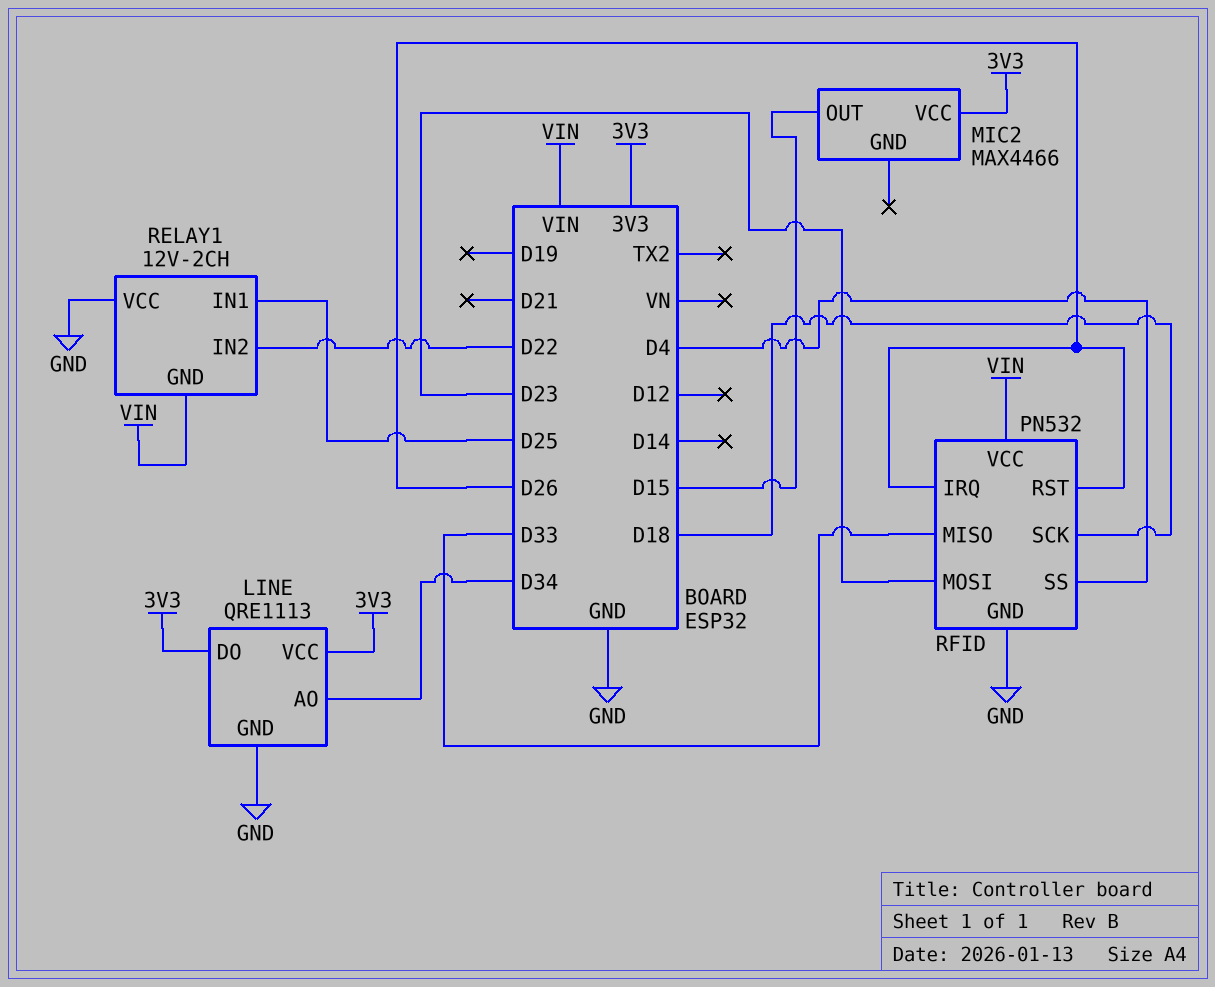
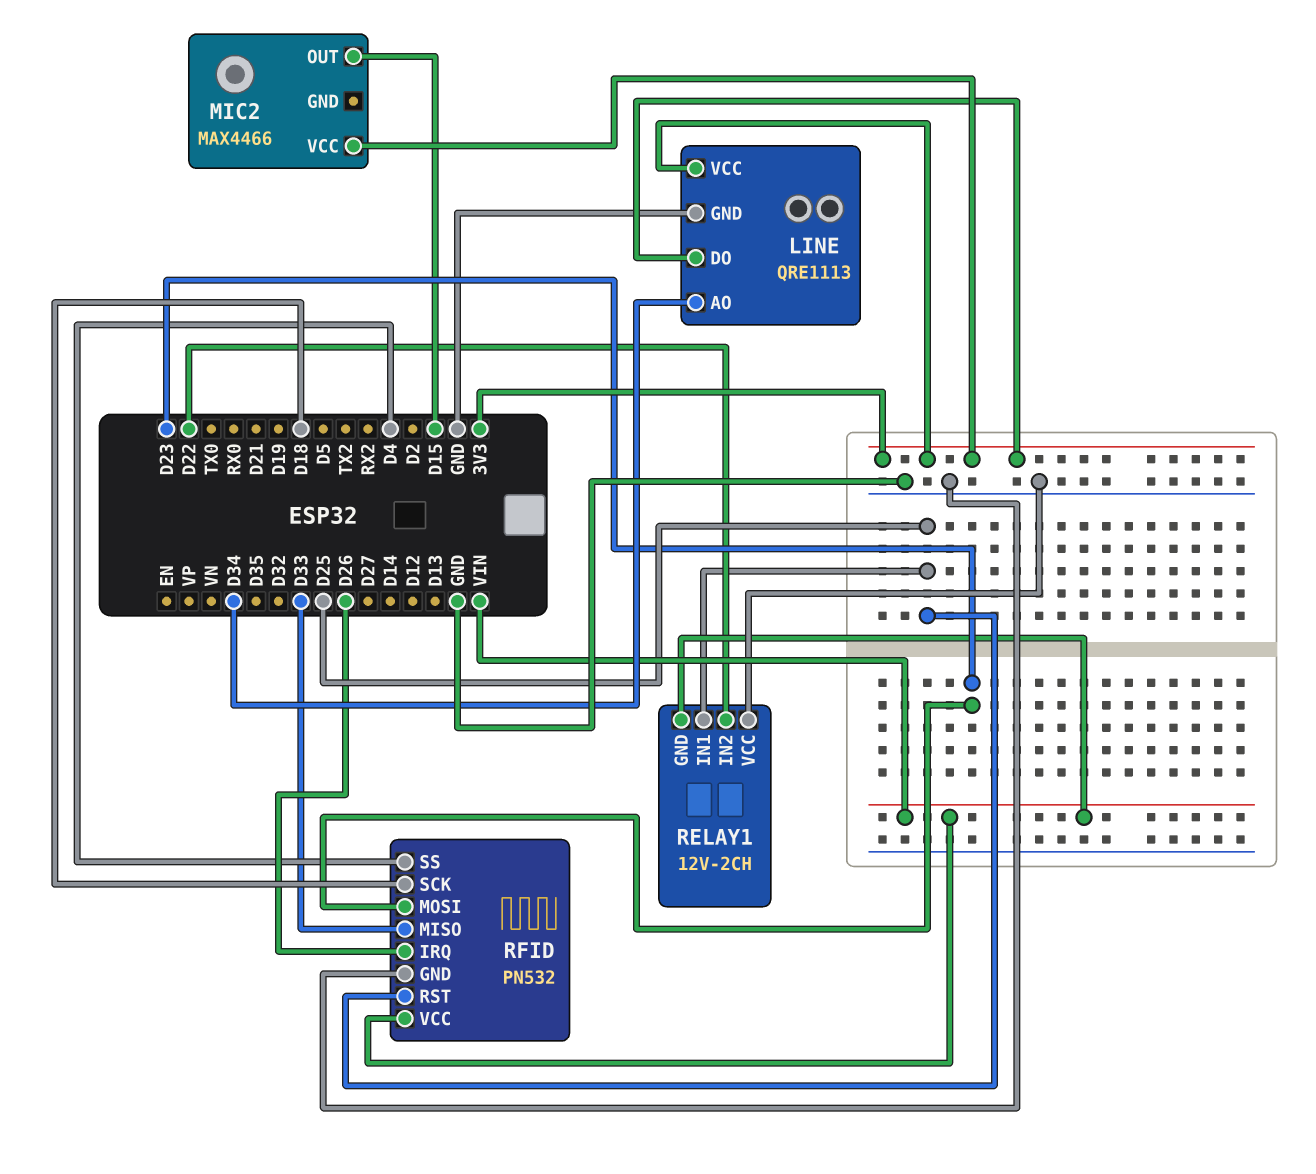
RFID pin RST: D26 -> D25

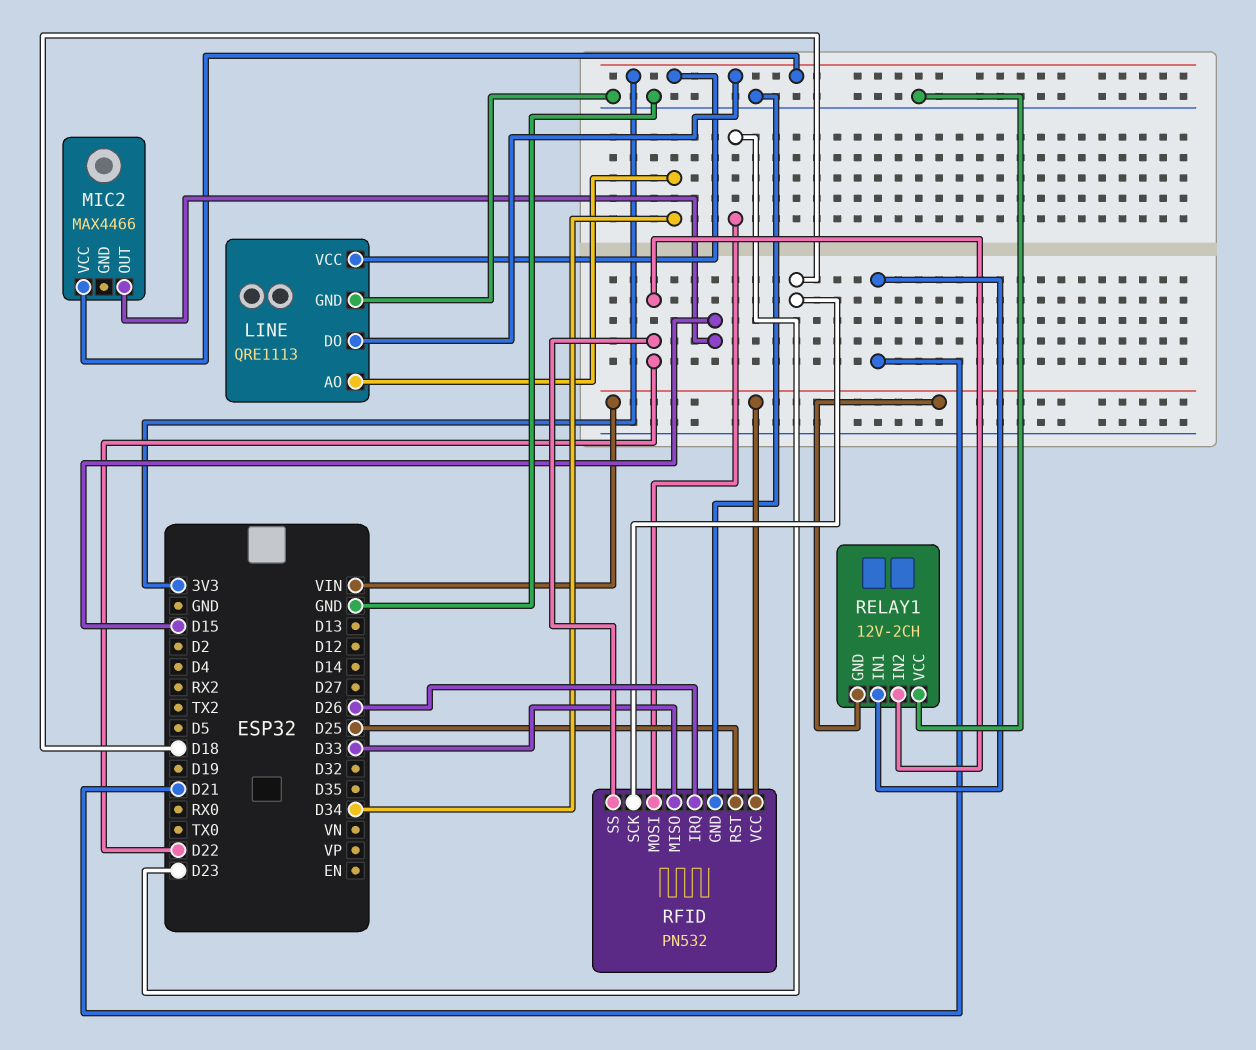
RELAY1 pin IN1: D25 -> D21
RFID pin SS: D4 -> D22

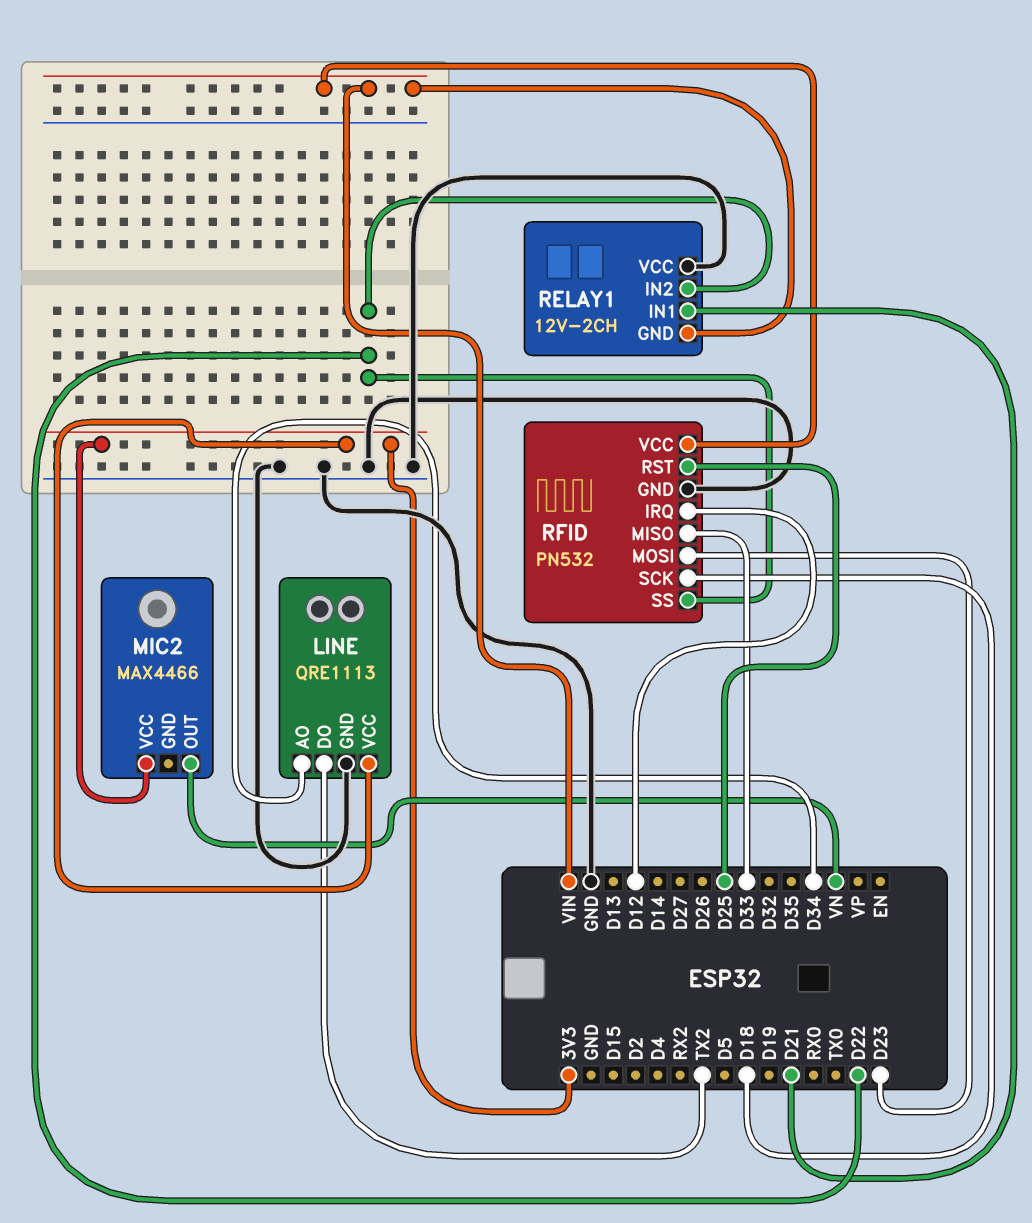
LINE pin DO: 3V3 -> TX2
MIC2 pin OUT: D15 -> VN
RFID pin IRQ: D26 -> D12

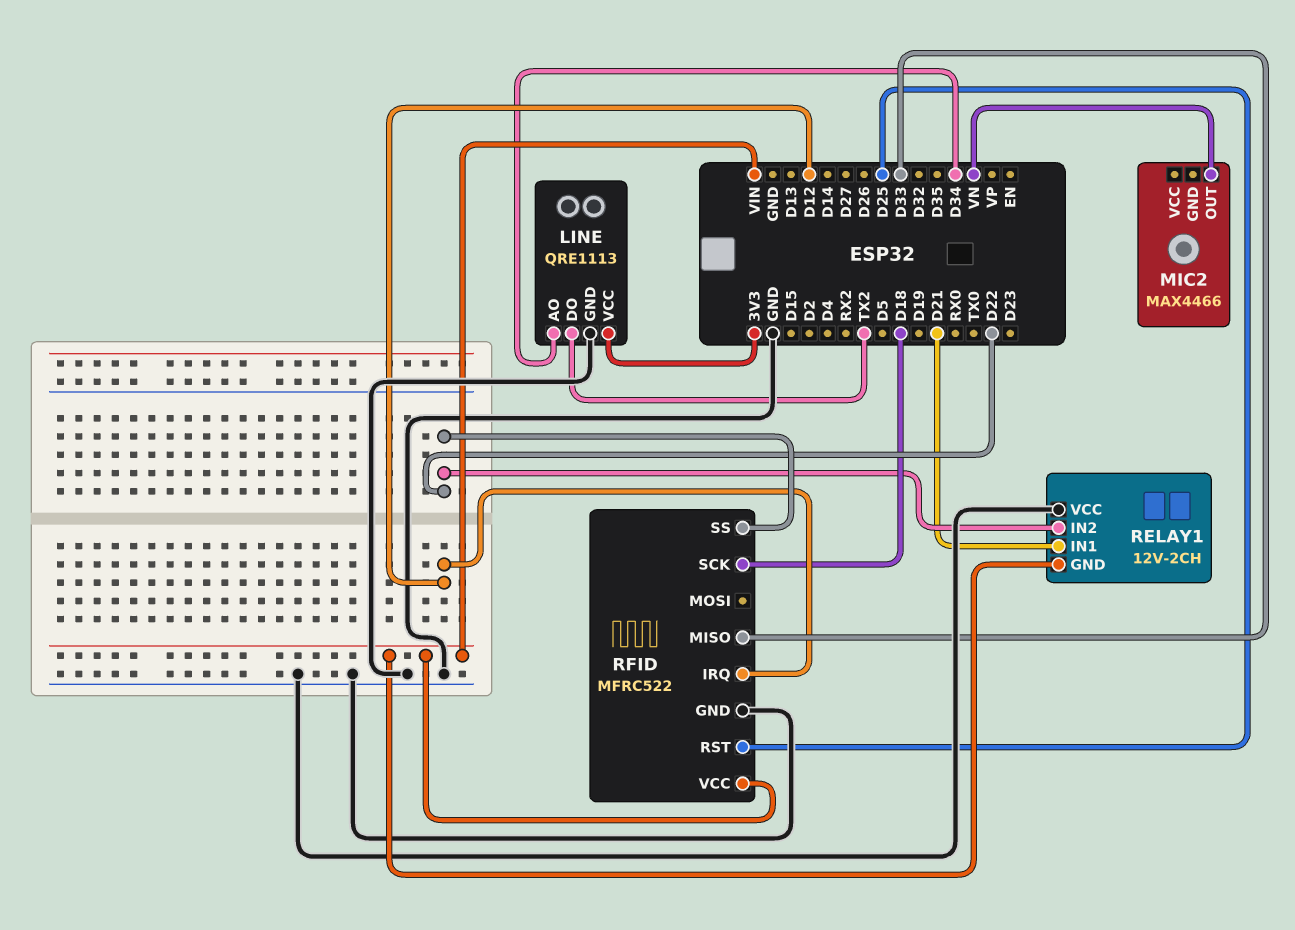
MIC2 pin VCC: 3V3 -> none
RFID: PN532 -> MFRC522
RFID pin MOSI: D23 -> none

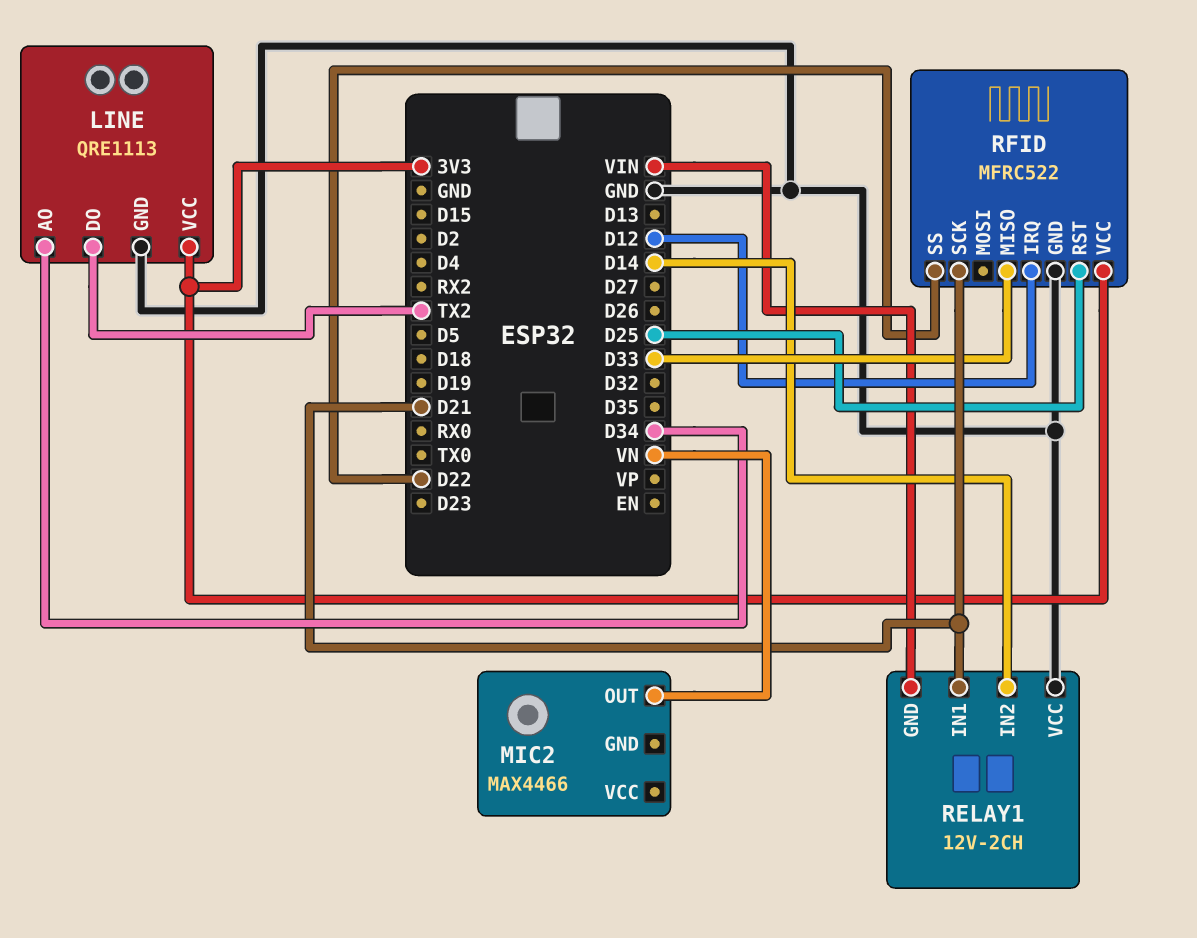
RELAY1 pin IN2: D22 -> D14
RFID pin SCK: D18 -> D21
RFID pin VCC: VIN -> 3V3

